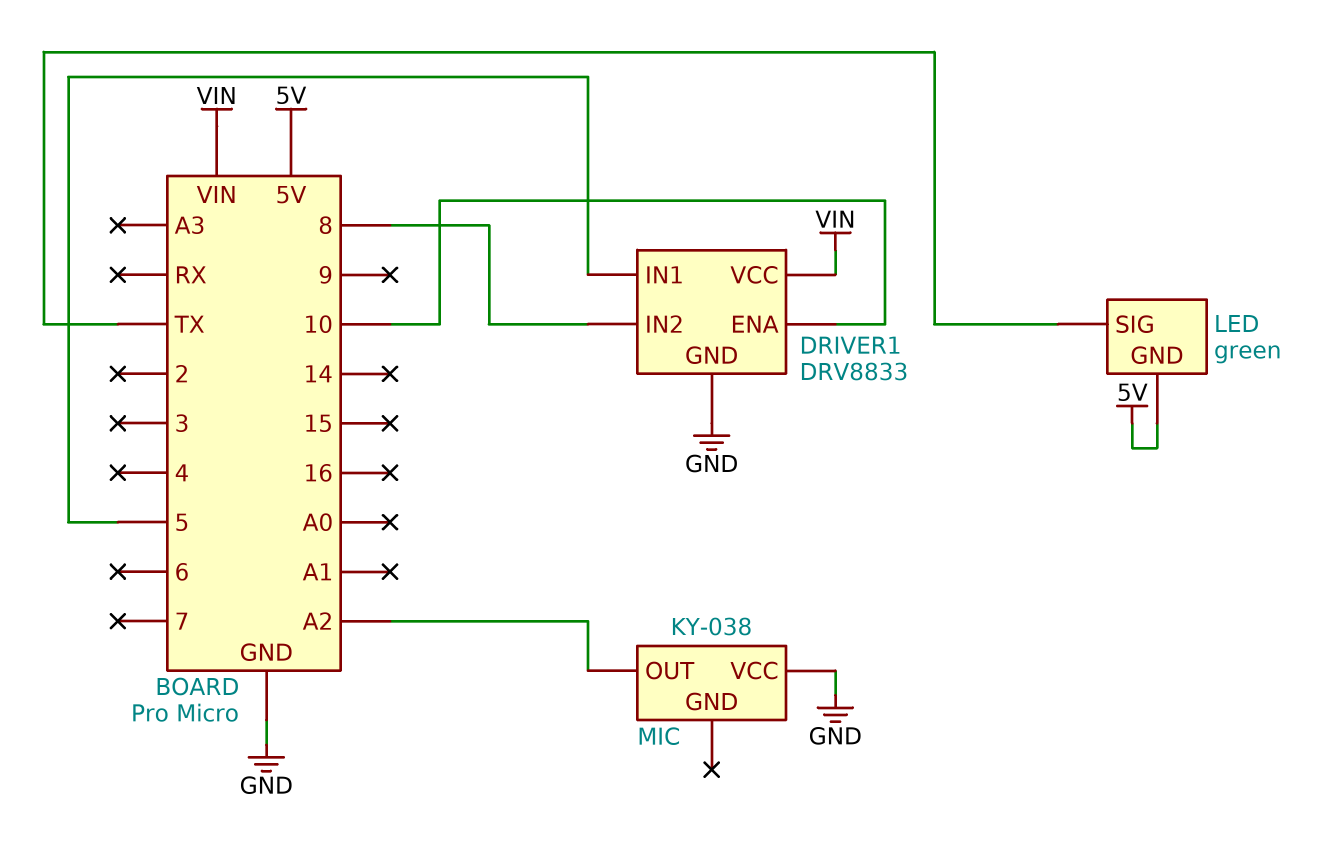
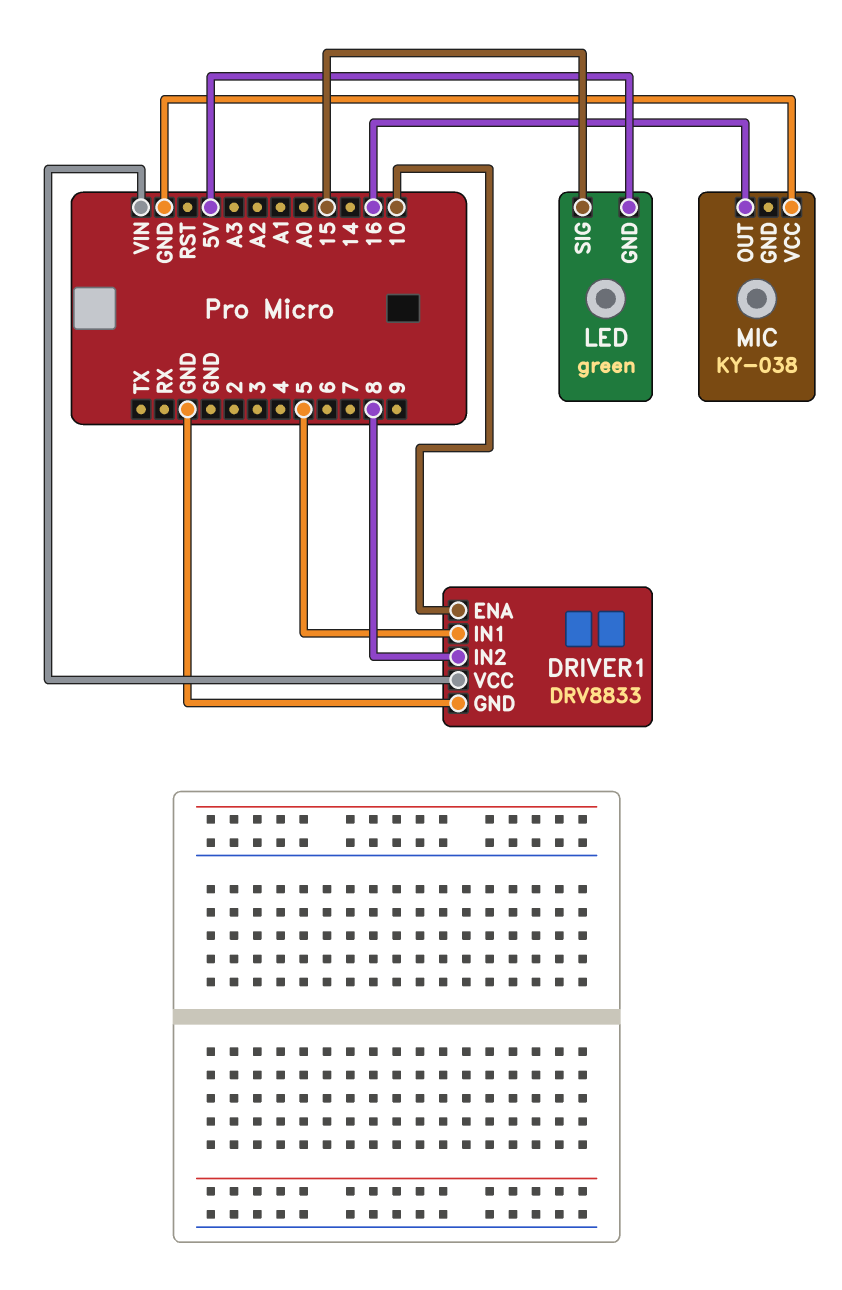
LED pin SIG: TX -> 15
MIC pin OUT: A2 -> 16

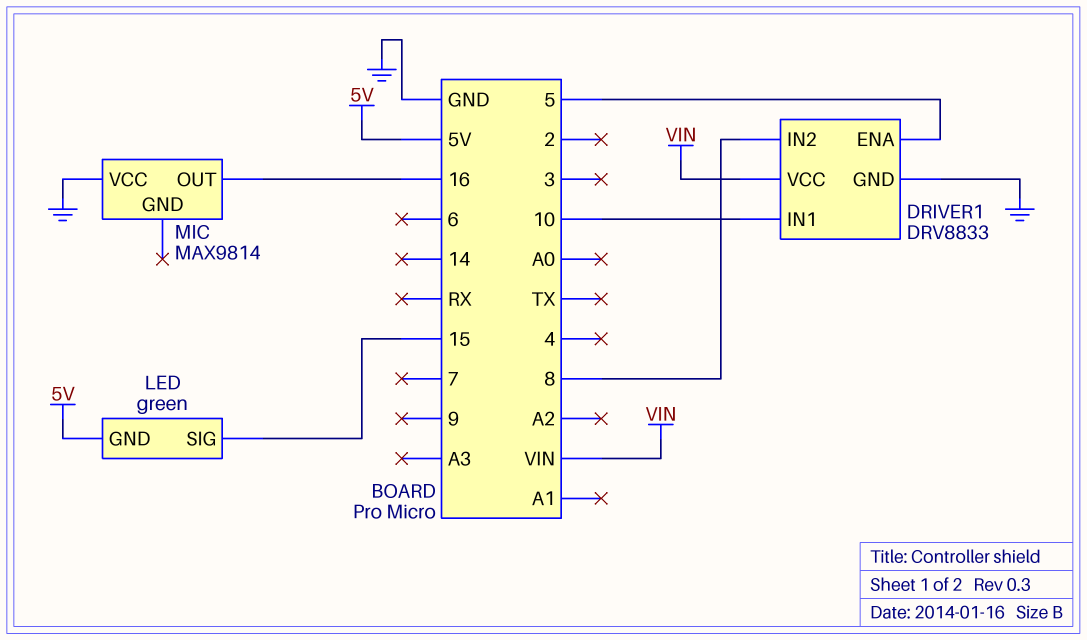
DRIVER1 pin ENA: 10 -> 5
DRIVER1 pin IN1: 5 -> 10
MIC: KY-038 -> MAX9814

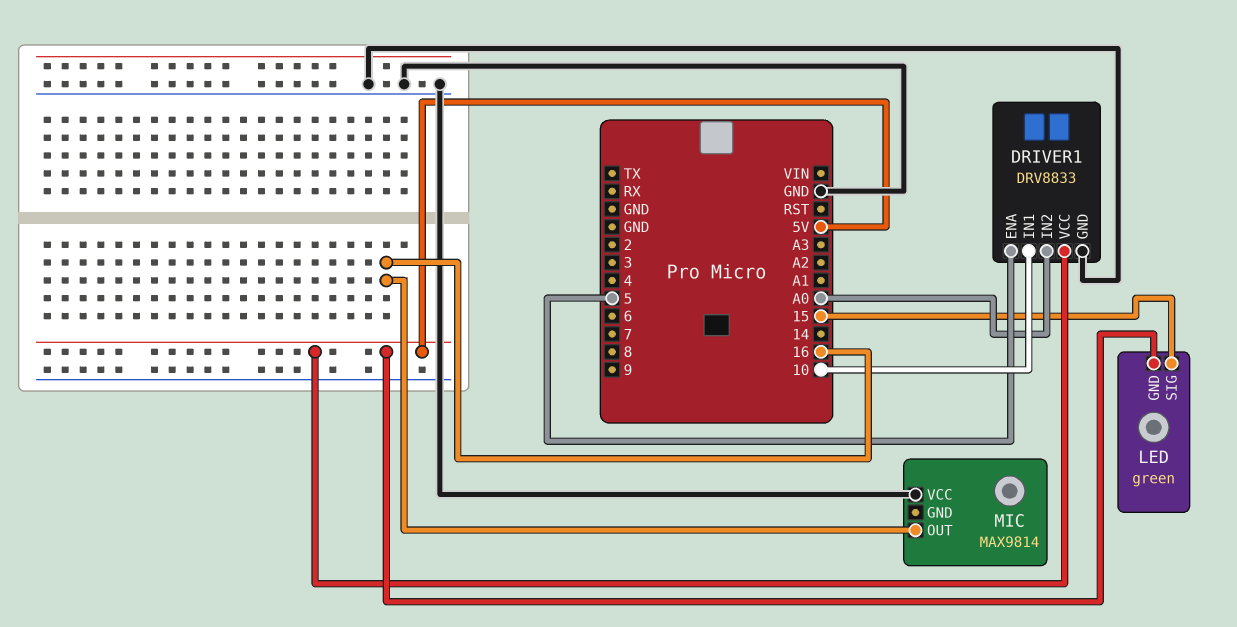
DRIVER1 pin IN2: 8 -> A0
DRIVER1 pin VCC: VIN -> 5V

